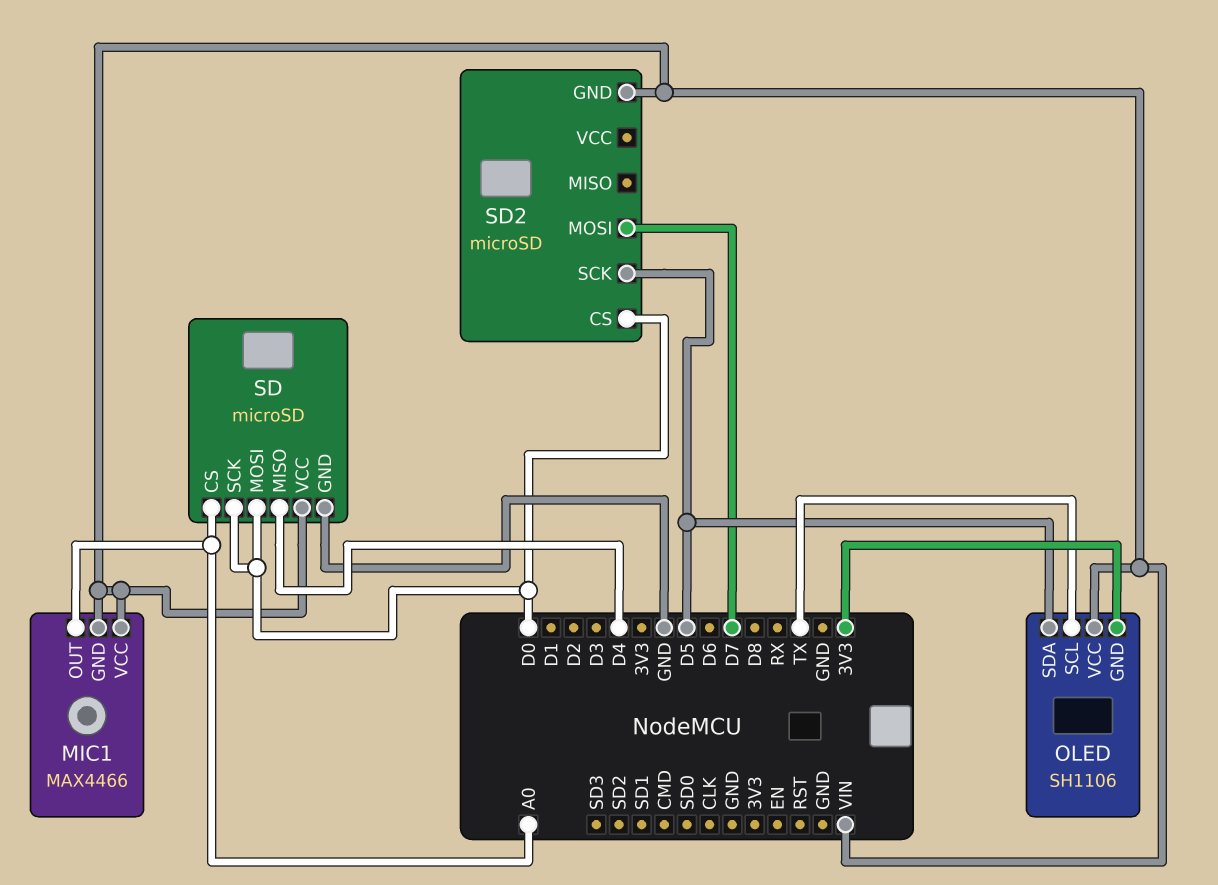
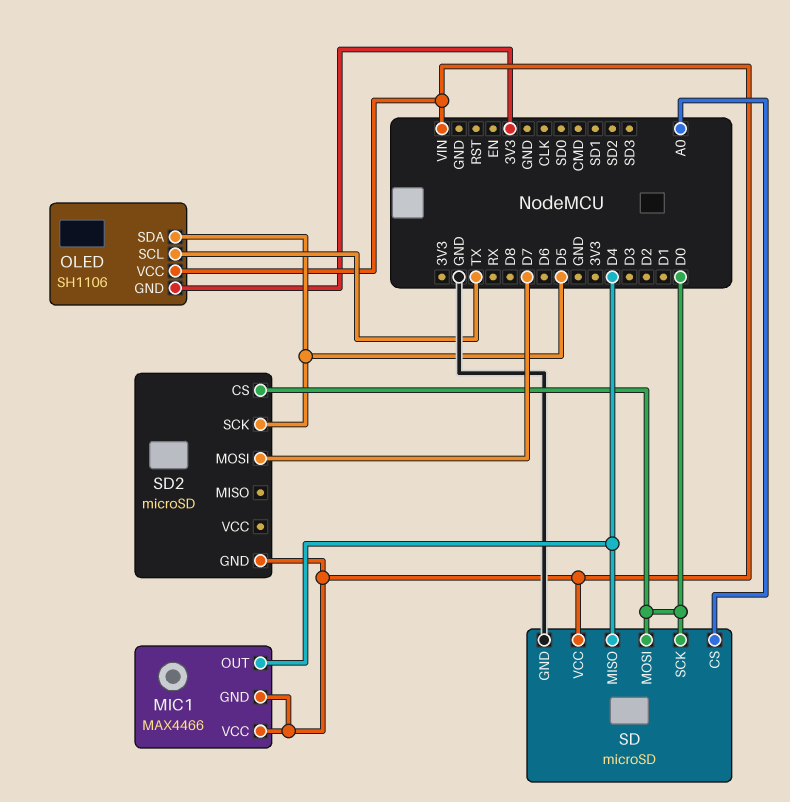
MIC1 pin OUT: A0 -> D4

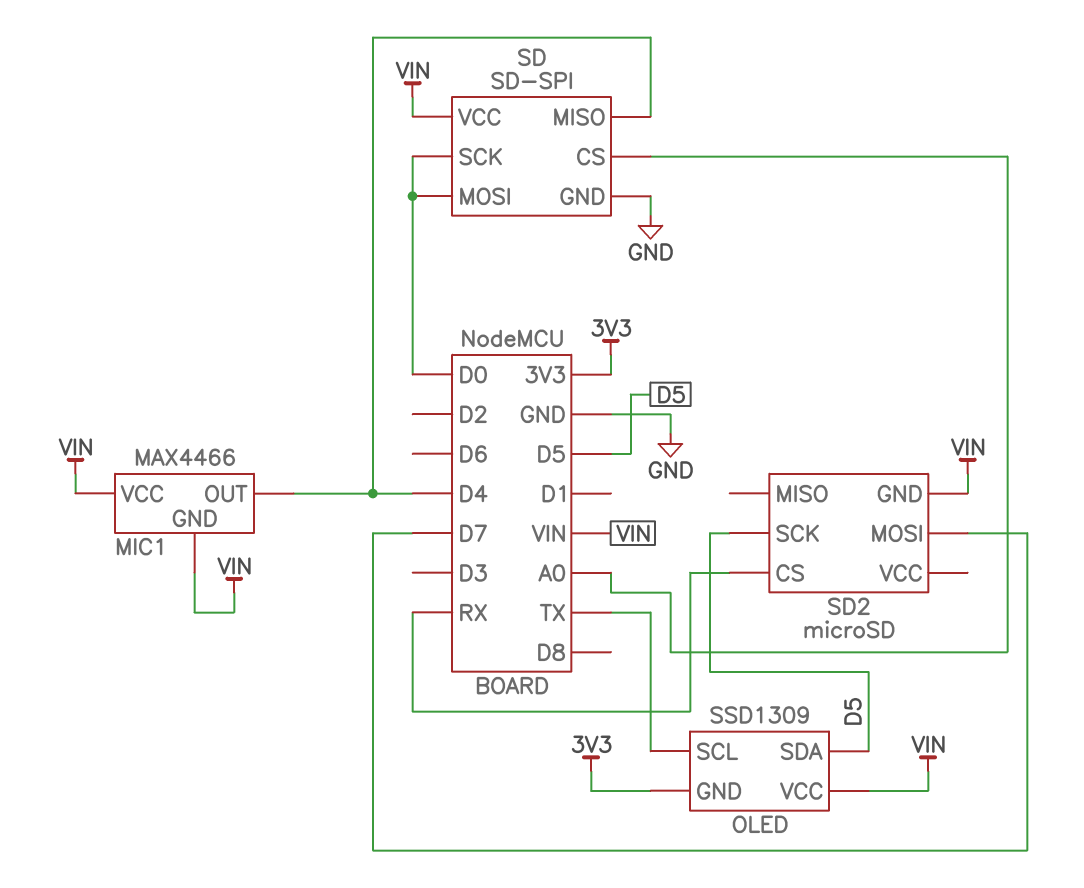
OLED: SH1106 -> SSD1309
SD: microSD -> SD-SPI
SD2 pin CS: D0 -> RX

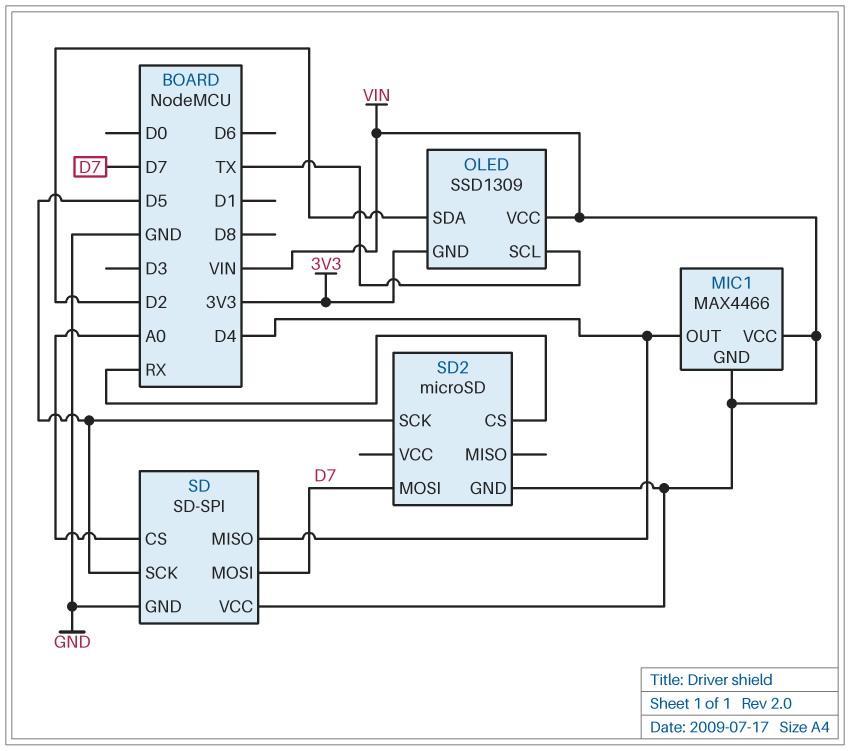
OLED pin SDA: D5 -> D2
SD pin MOSI: D0 -> D7
SD pin SCK: D0 -> D5

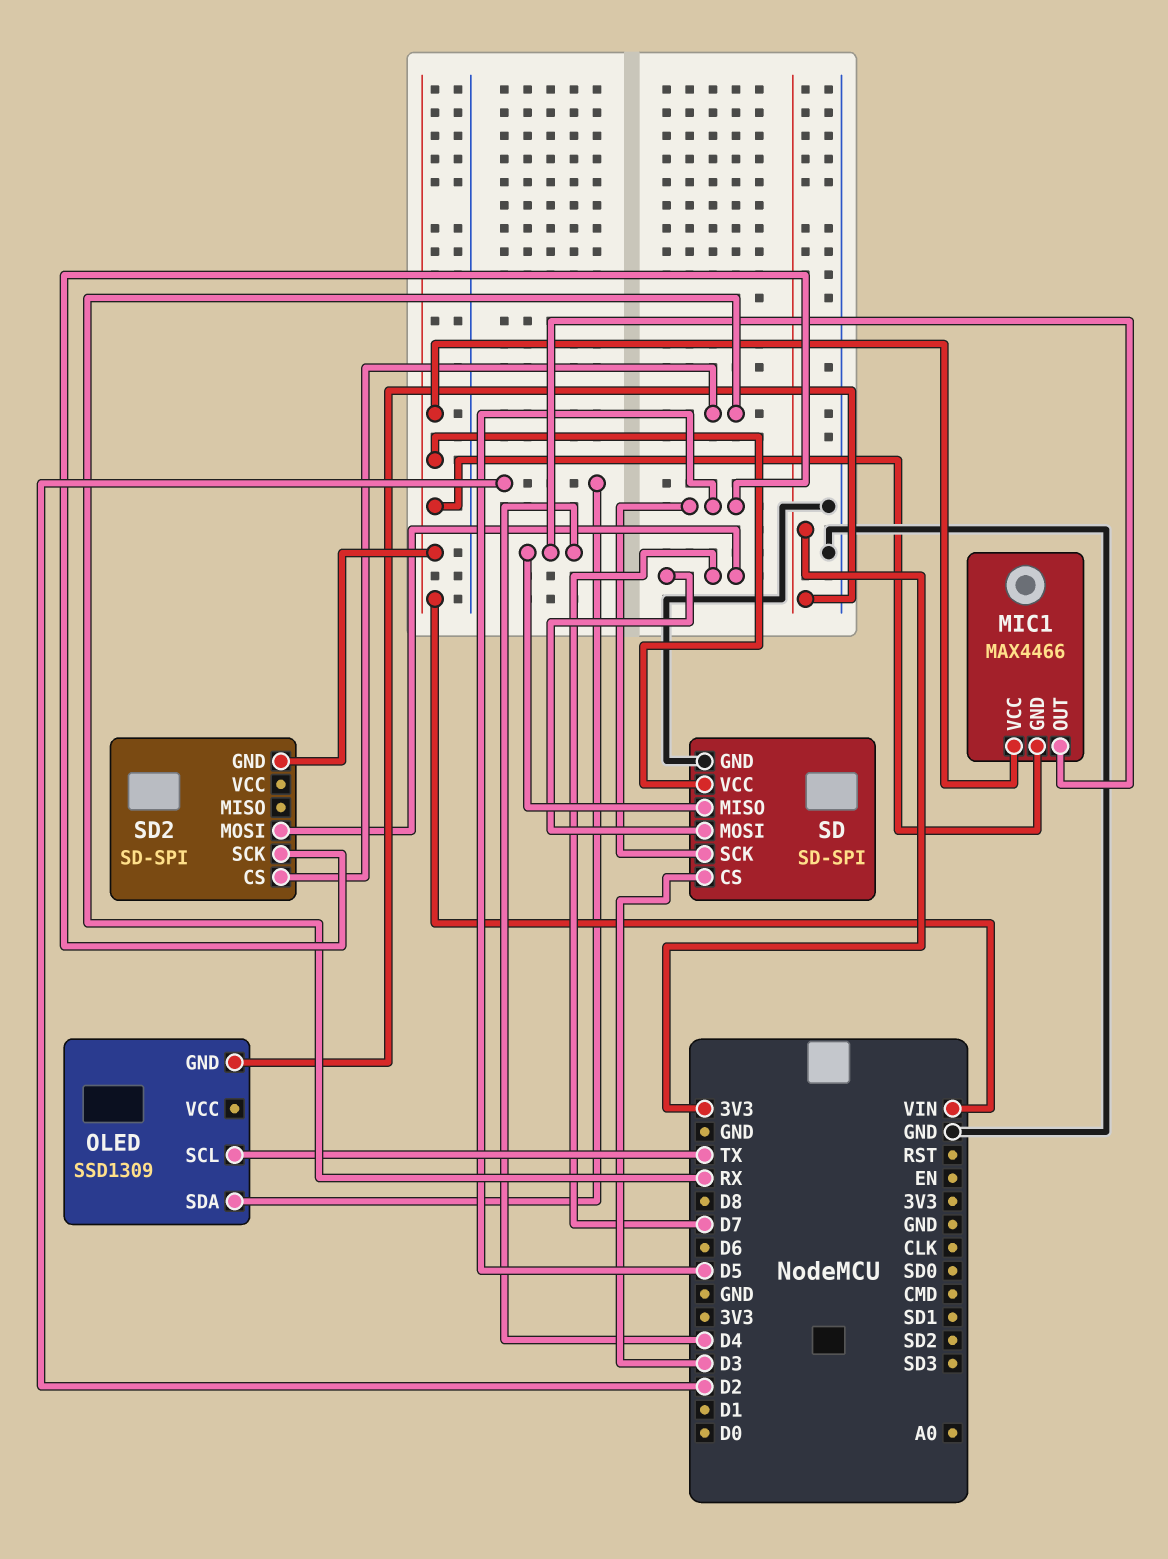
OLED pin VCC: VIN -> none
SD pin CS: A0 -> D3
SD2: microSD -> SD-SPI

